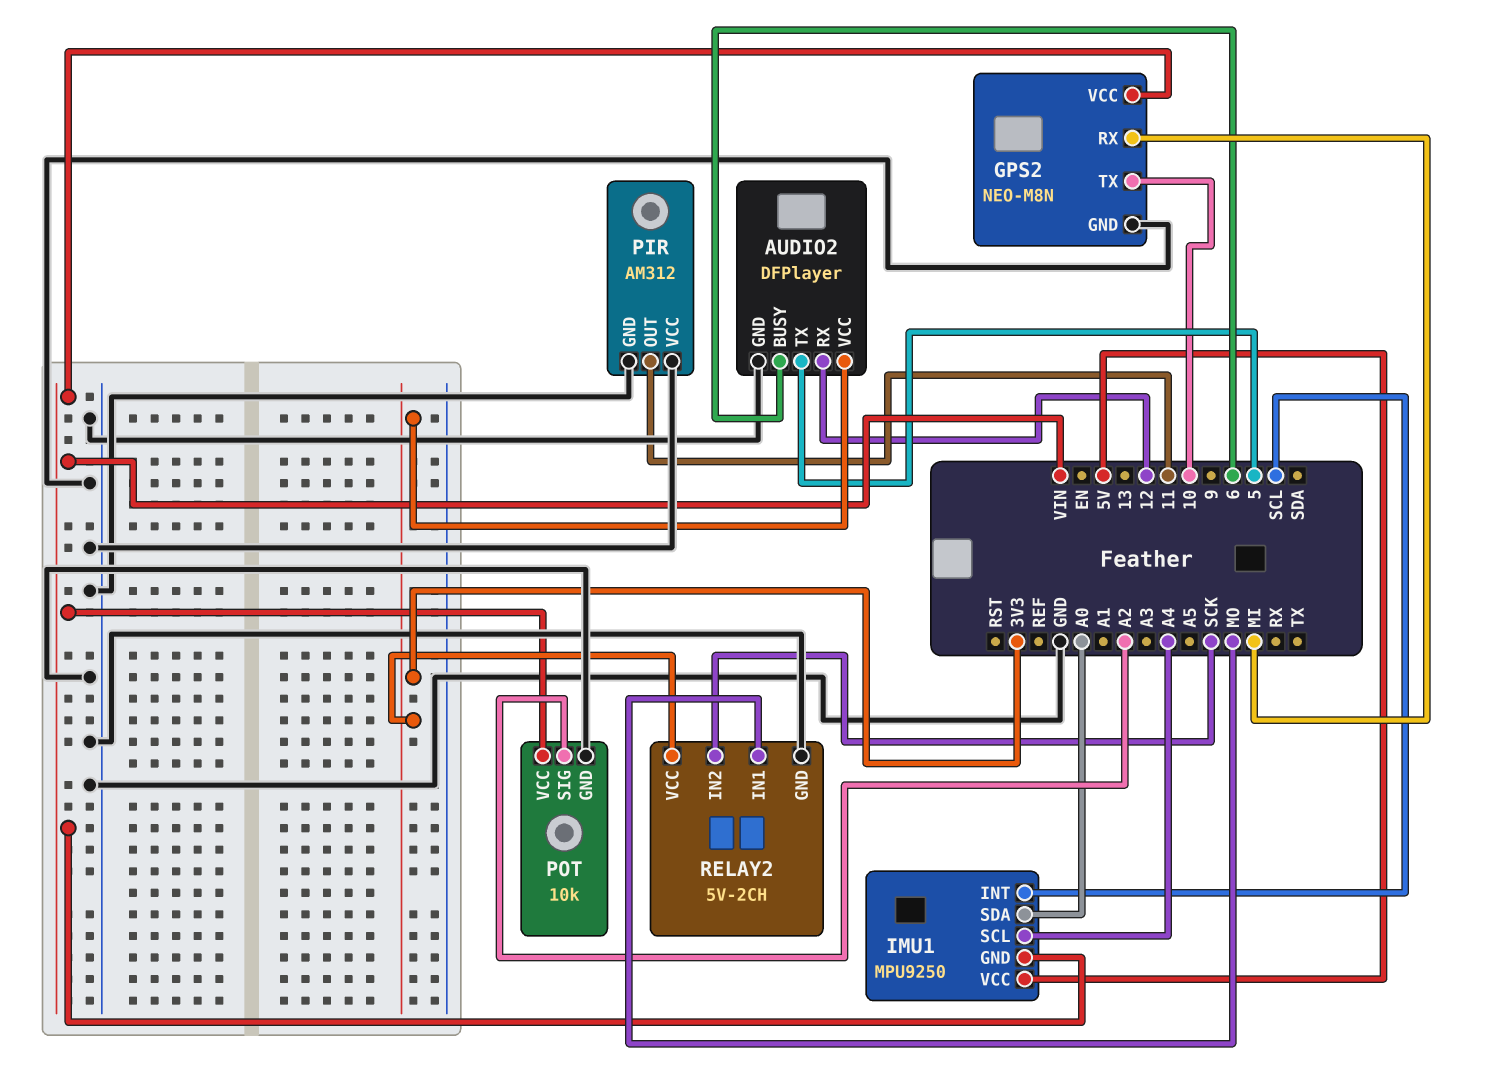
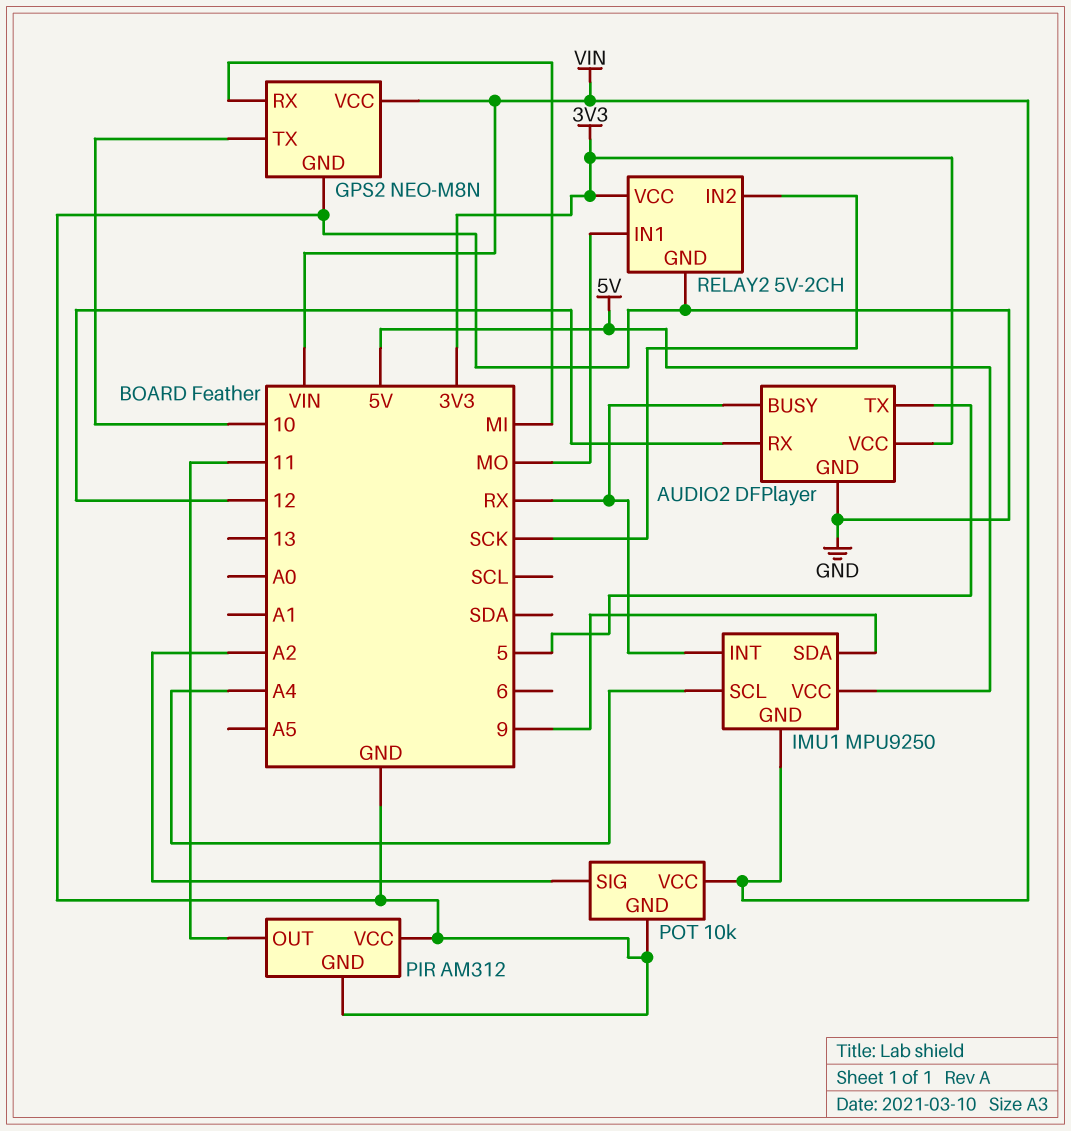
AUDIO2 pin BUSY: 6 -> RX
IMU1 pin INT: SCL -> RX
IMU1 pin SDA: A0 -> 9

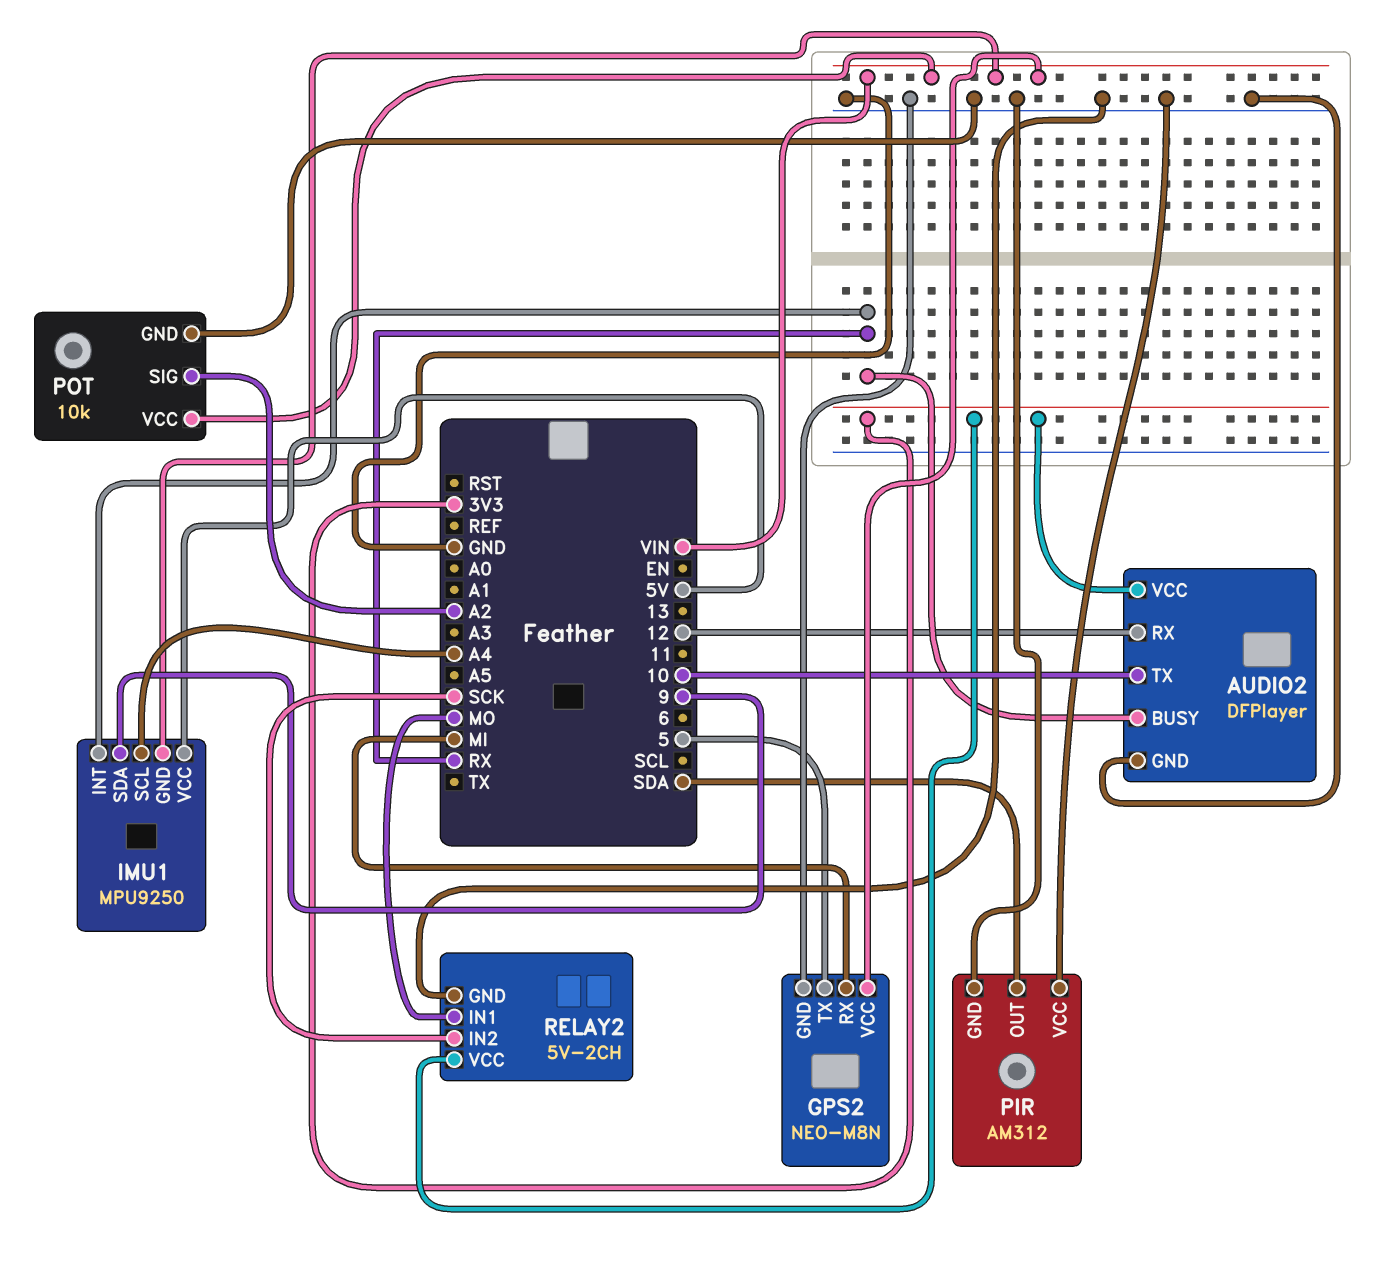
AUDIO2 pin TX: 5 -> 10
GPS2 pin TX: 10 -> 5
PIR pin OUT: 11 -> SDA

